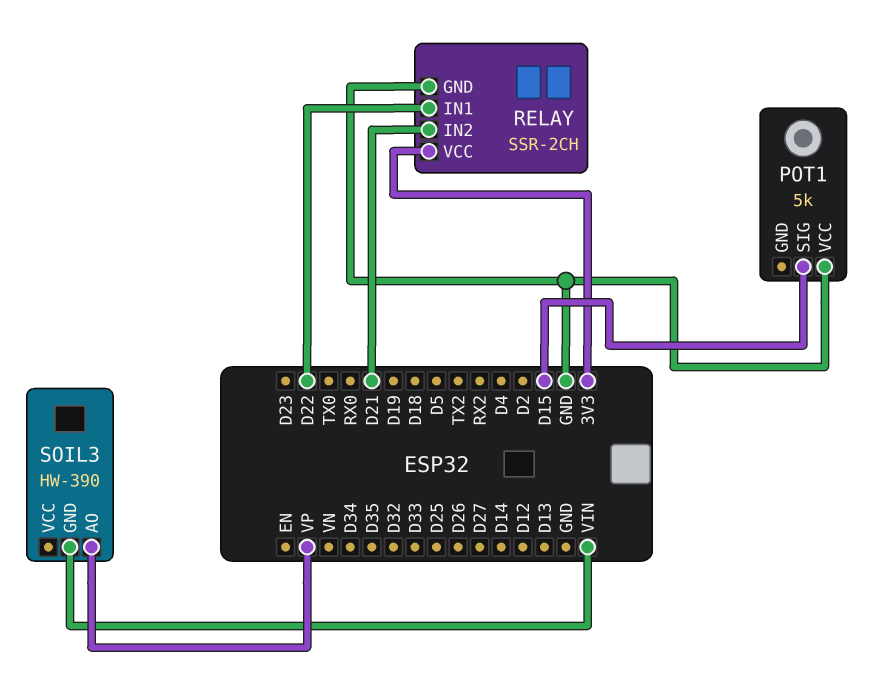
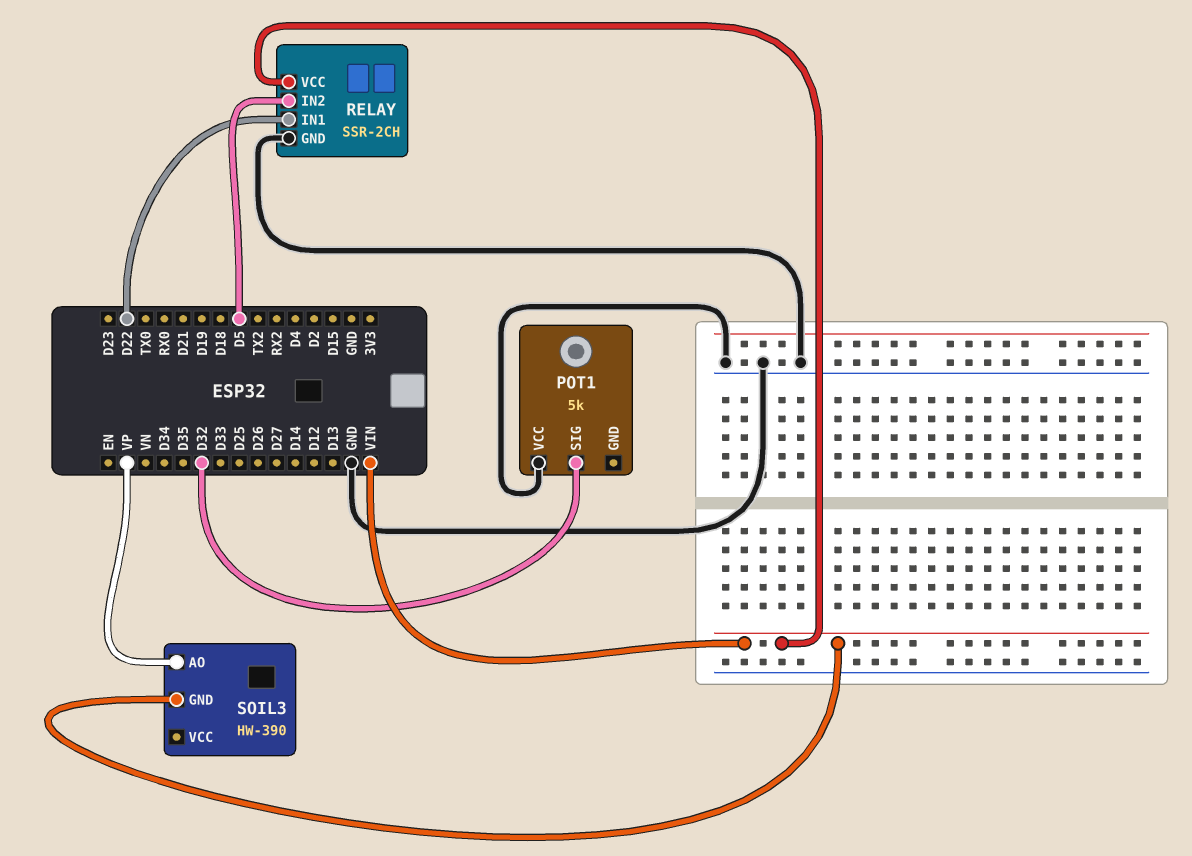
POT1 pin SIG: D15 -> D32
RELAY pin IN2: D21 -> D5
RELAY pin VCC: 3V3 -> VIN

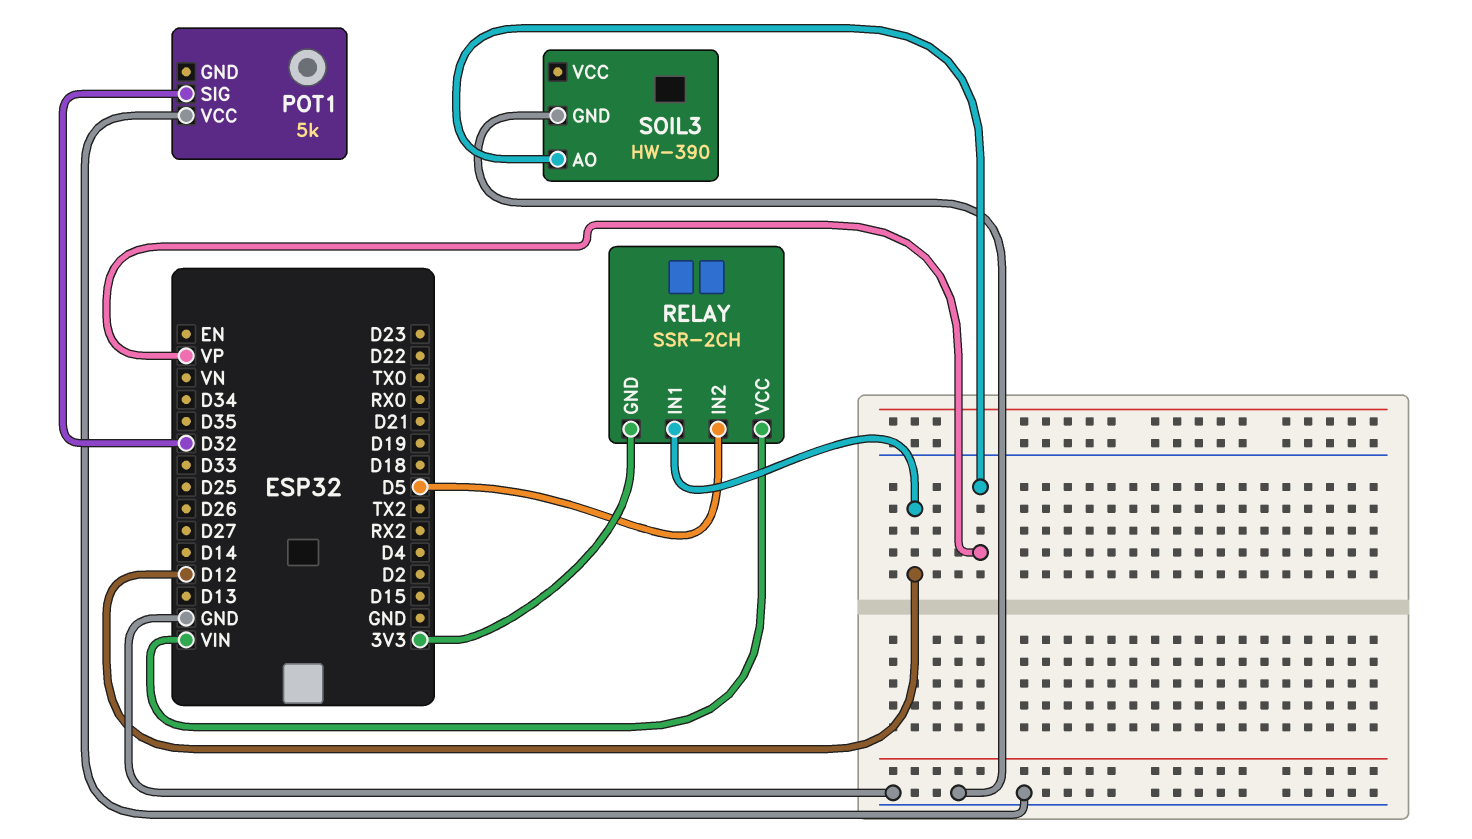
RELAY pin GND: GND -> 3V3
RELAY pin IN1: D22 -> D12
SOIL3 pin GND: VIN -> GND

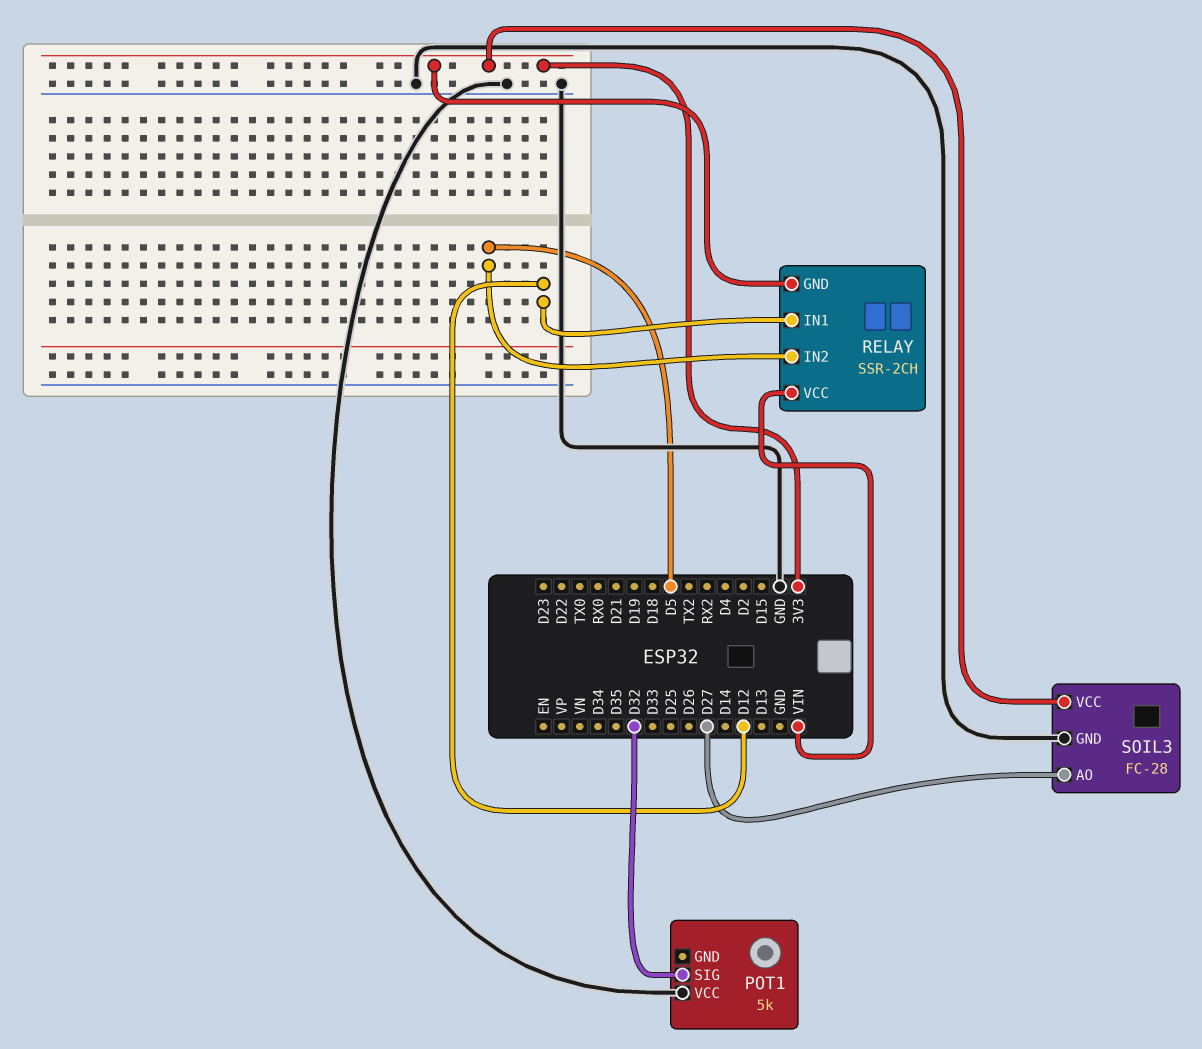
SOIL3: HW-390 -> FC-28
SOIL3 pin AO: VP -> D27
SOIL3 pin VCC: none -> 3V3

